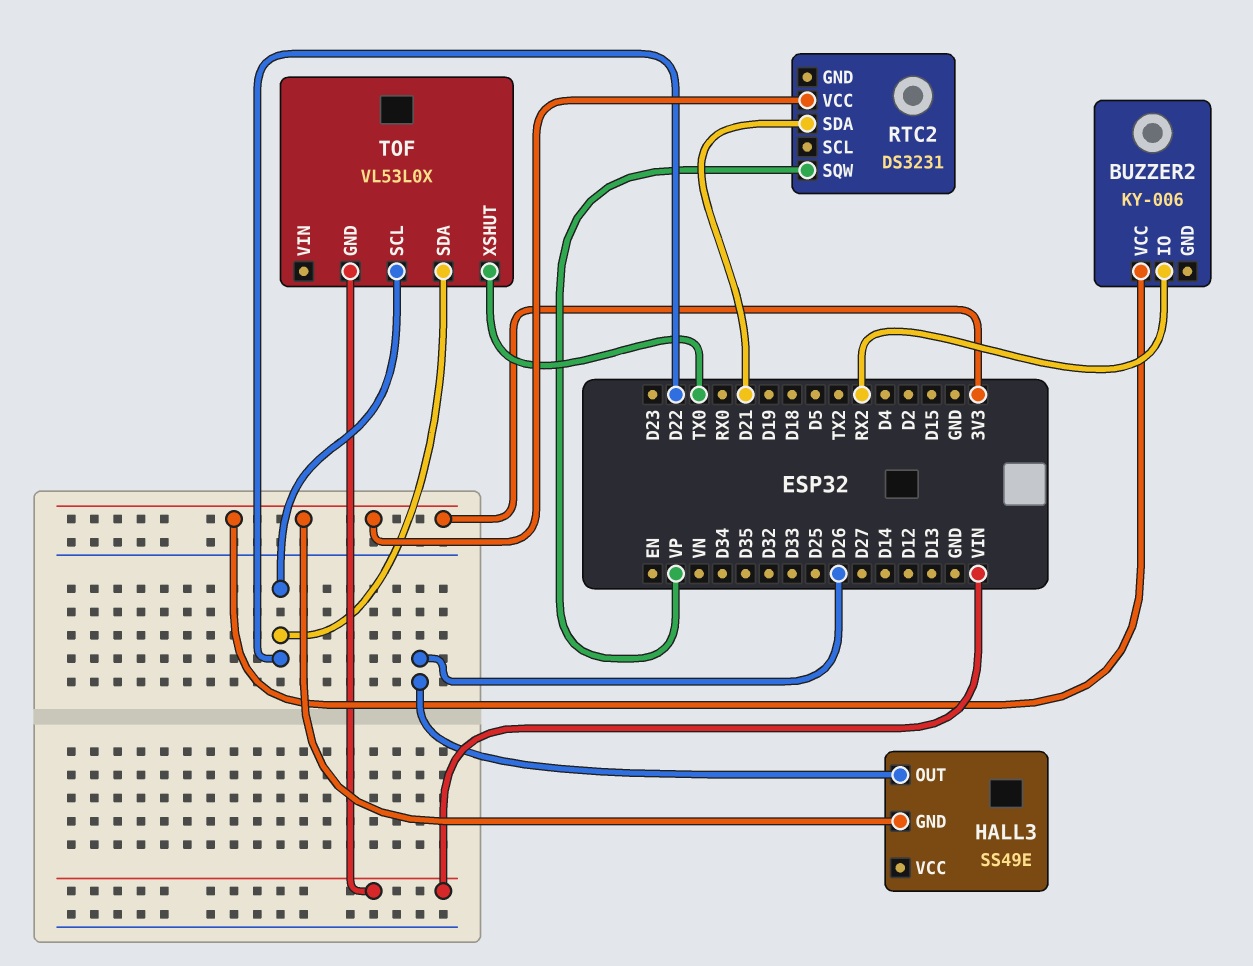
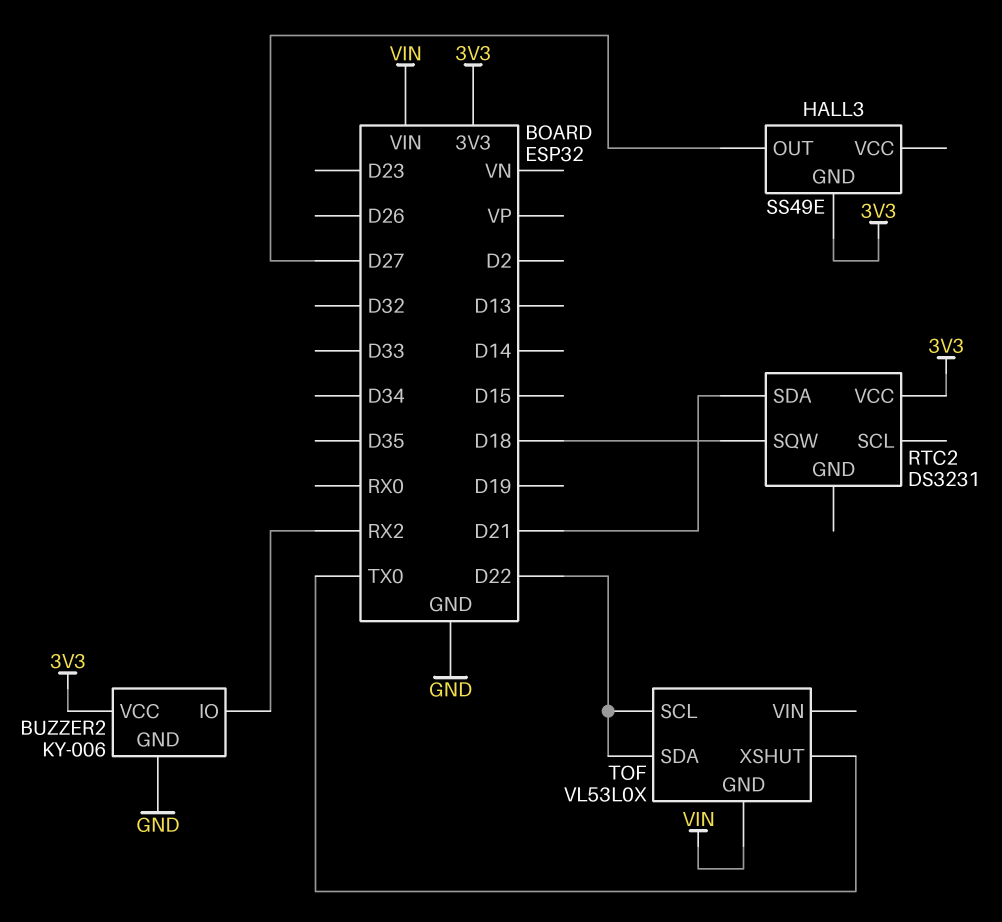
BUZZER2 pin GND: none -> GND
HALL3 pin OUT: D26 -> D27
RTC2 pin SQW: VP -> D18

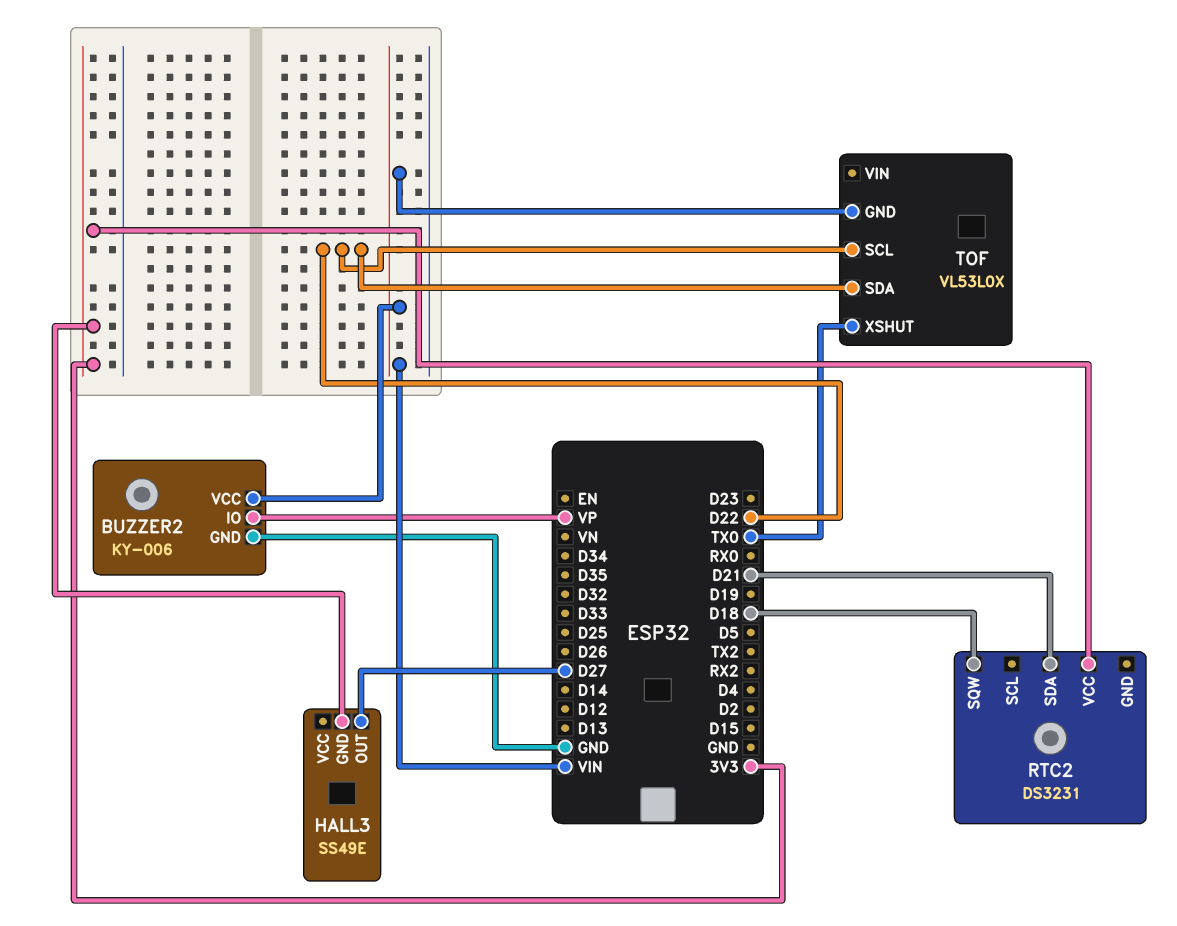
BUZZER2 pin IO: RX2 -> VP
BUZZER2 pin VCC: 3V3 -> VIN

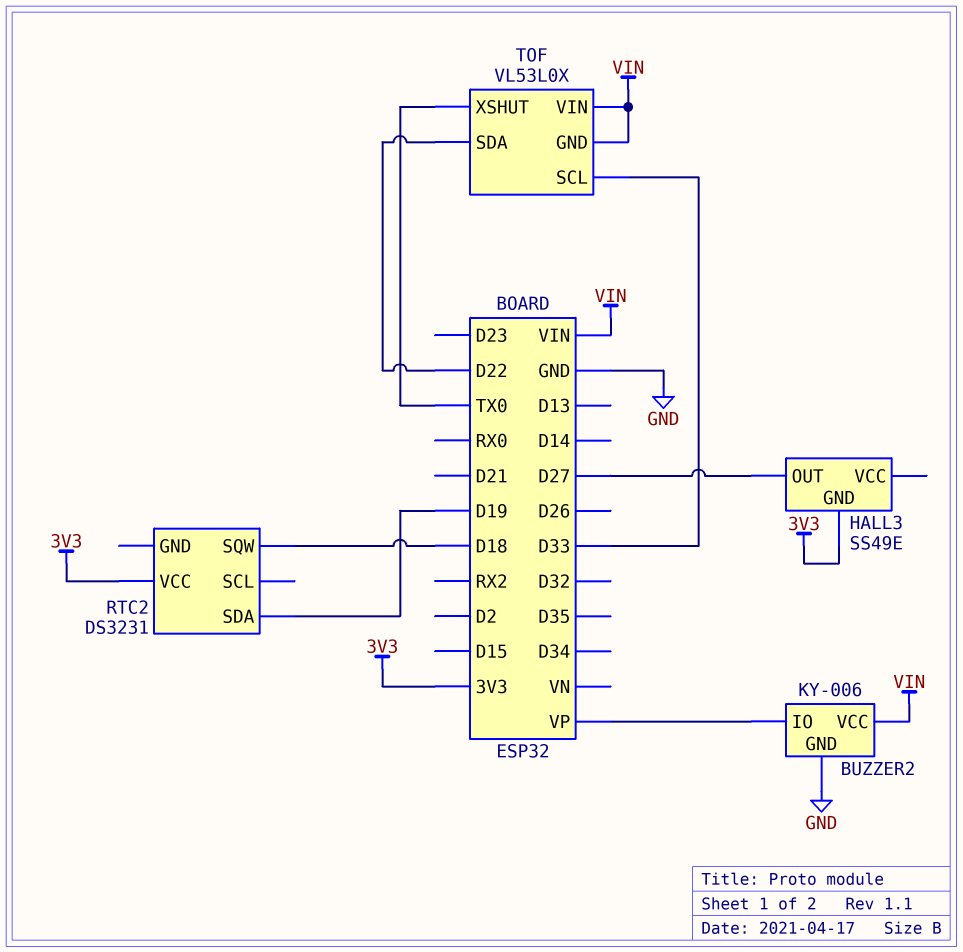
RTC2 pin SDA: D21 -> D19
TOF pin SCL: D22 -> D33
TOF pin VIN: none -> VIN

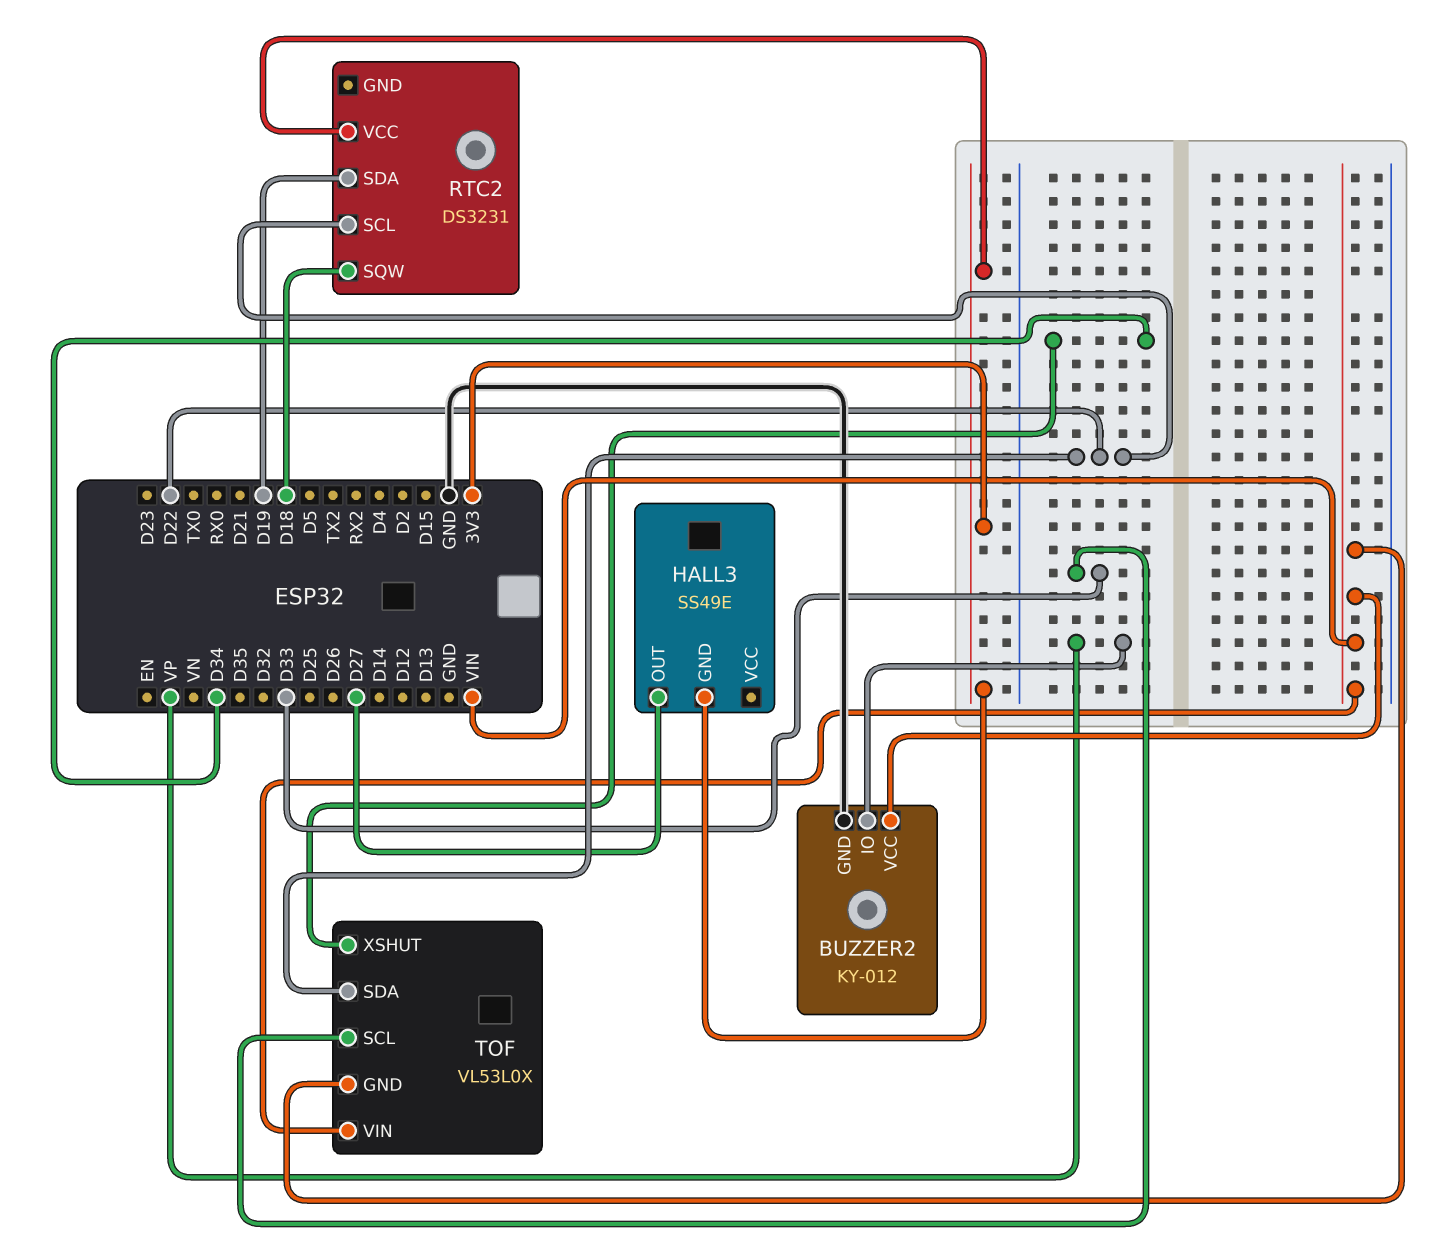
BUZZER2: KY-006 -> KY-012
RTC2 pin SCL: none -> D22
TOF pin XSHUT: TX0 -> D34

